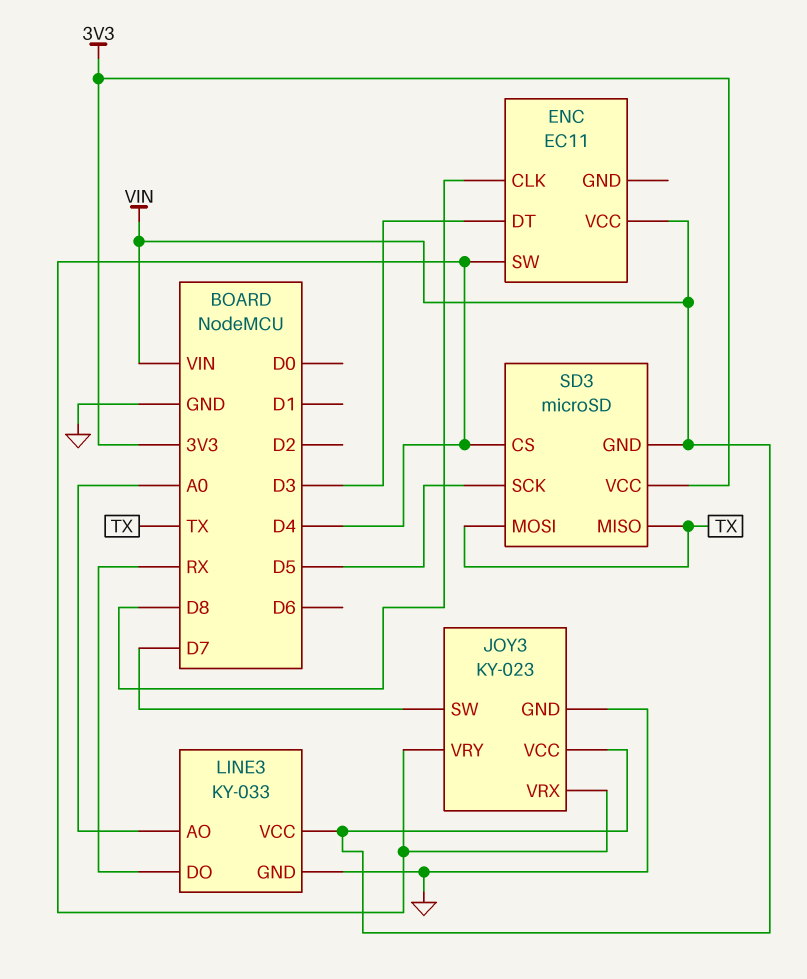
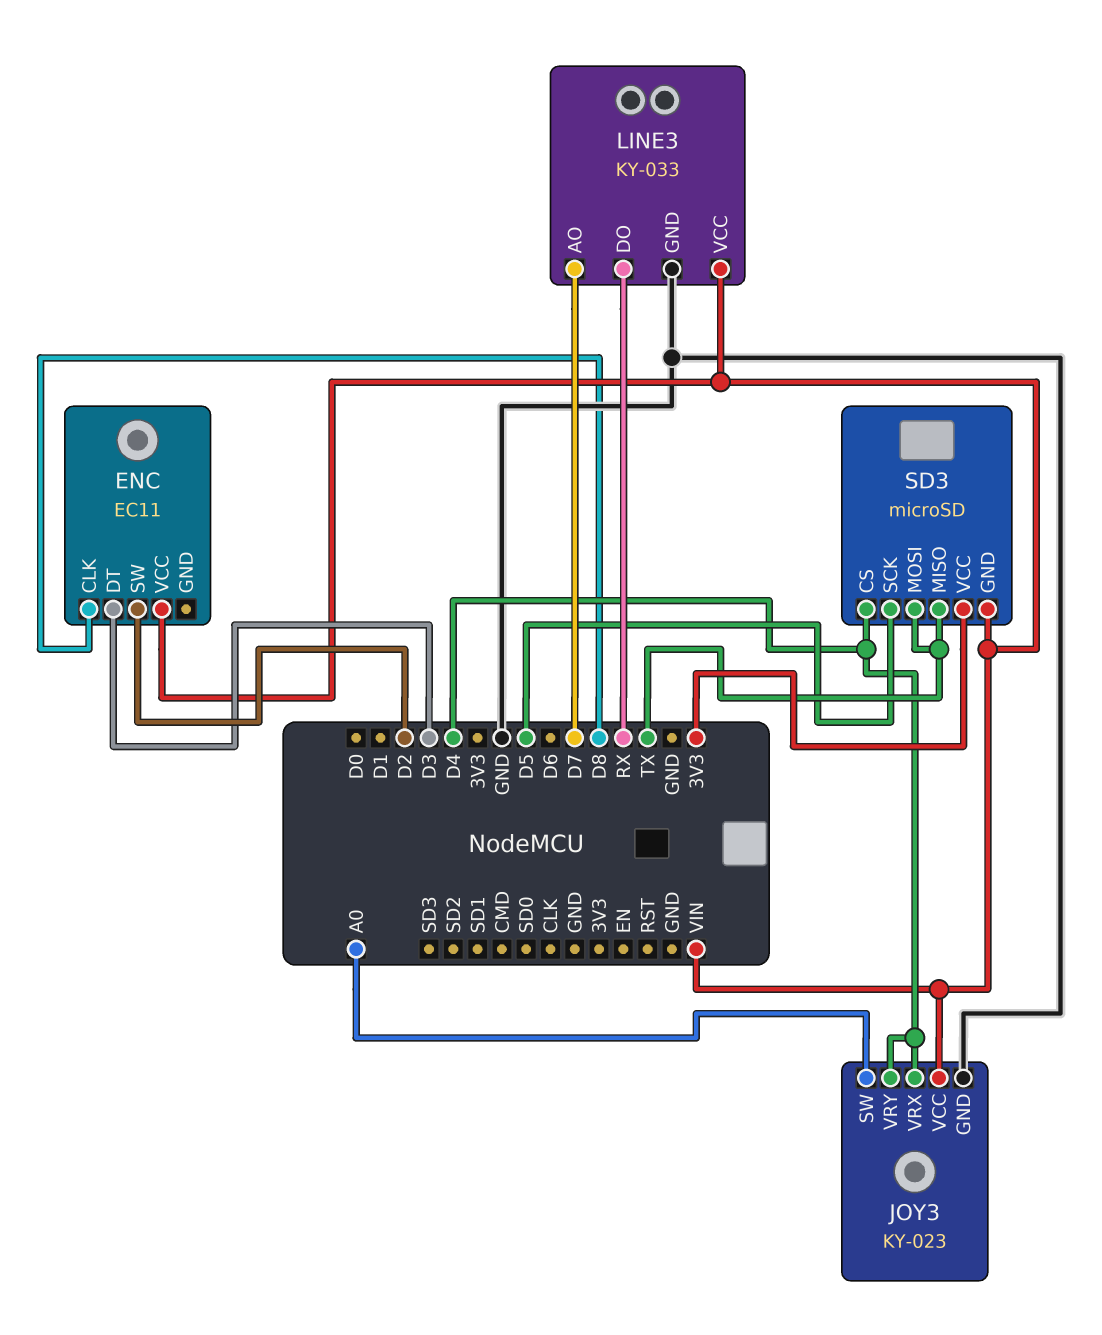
ENC pin SW: D4 -> D2
JOY3 pin SW: D7 -> A0
LINE3 pin AO: A0 -> D7

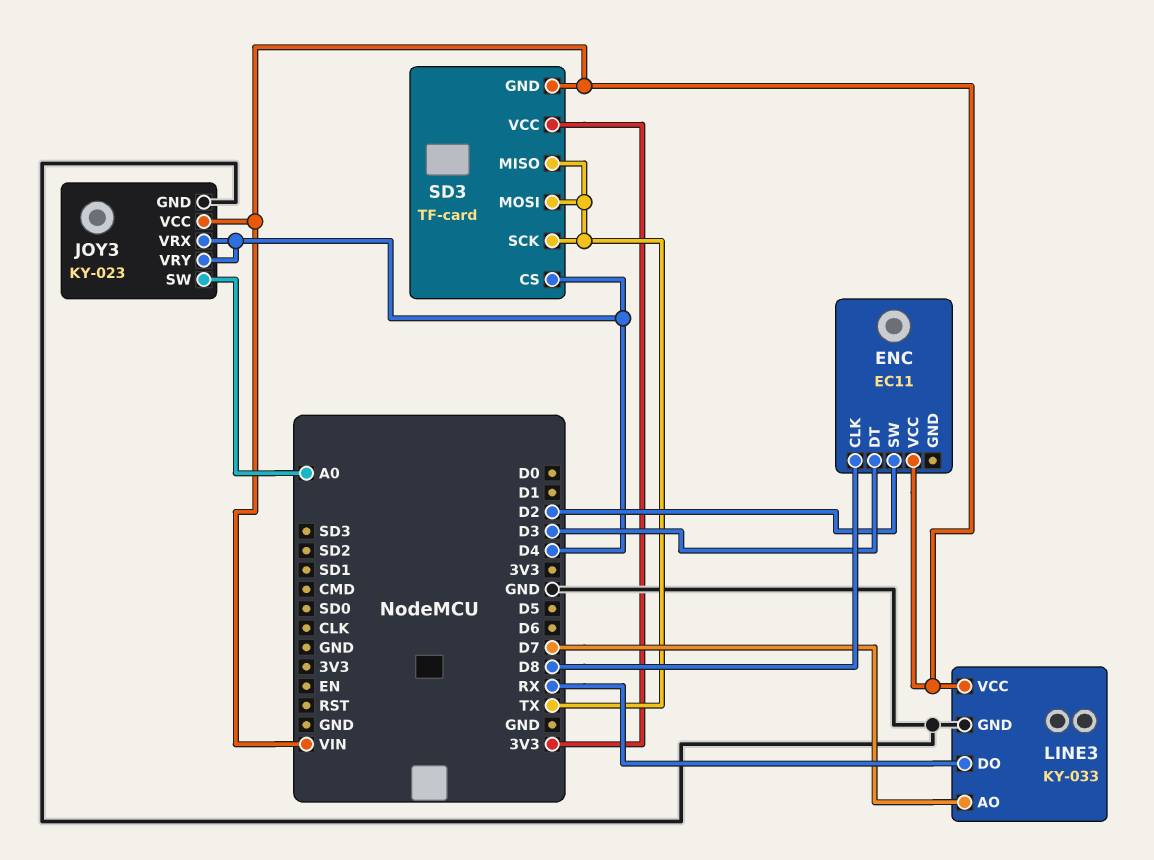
SD3: microSD -> TF-card
SD3 pin SCK: D5 -> TX

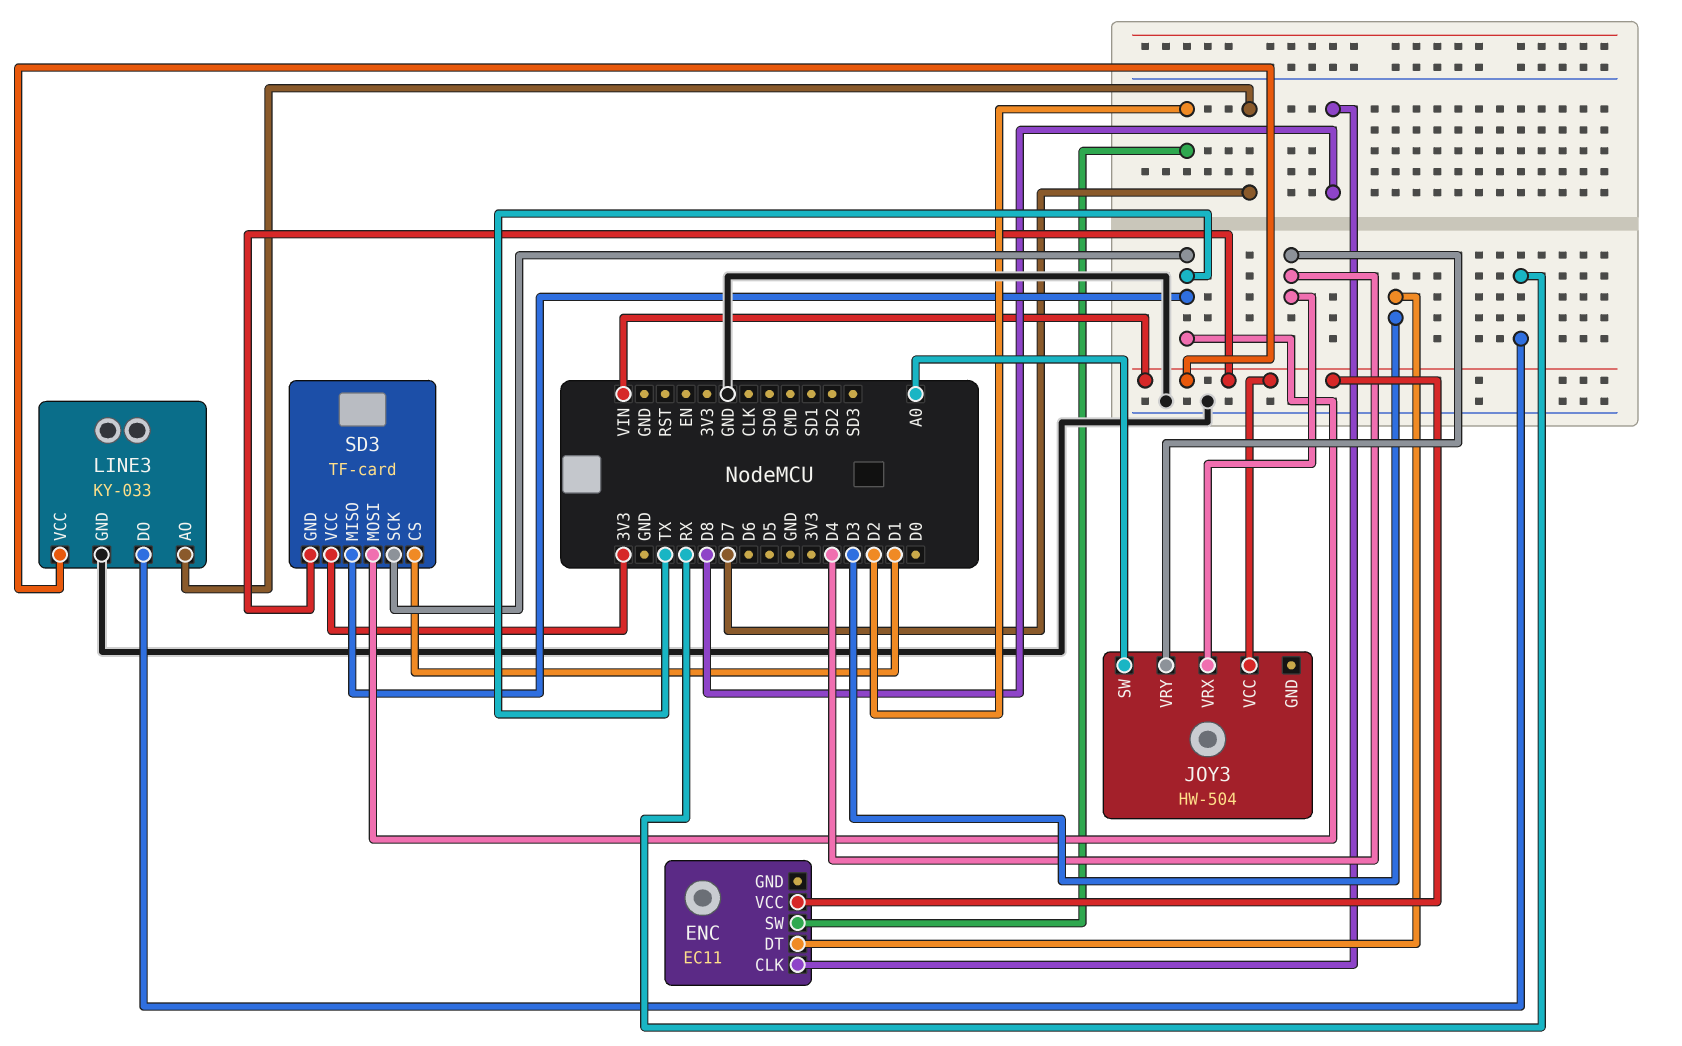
JOY3: KY-023 -> HW-504
JOY3 pin GND: GND -> none
SD3 pin CS: D4 -> D1

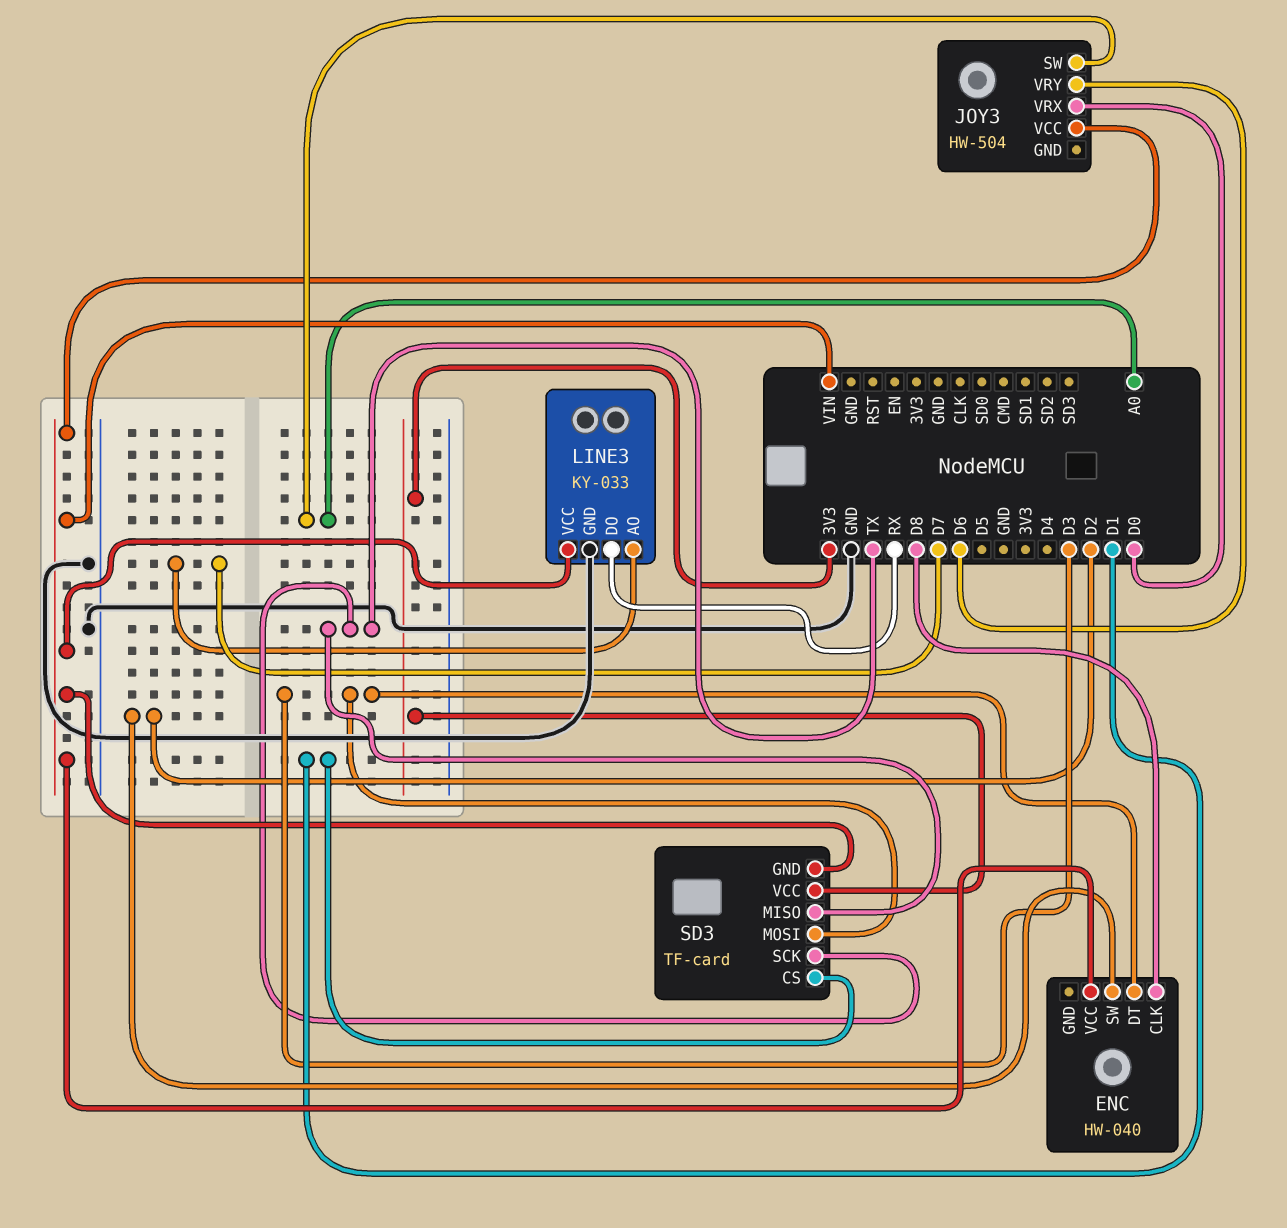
ENC: EC11 -> HW-040
JOY3 pin VRX: D4 -> D0
JOY3 pin VRY: D4 -> D6
SD3 pin MOSI: TX -> D3

